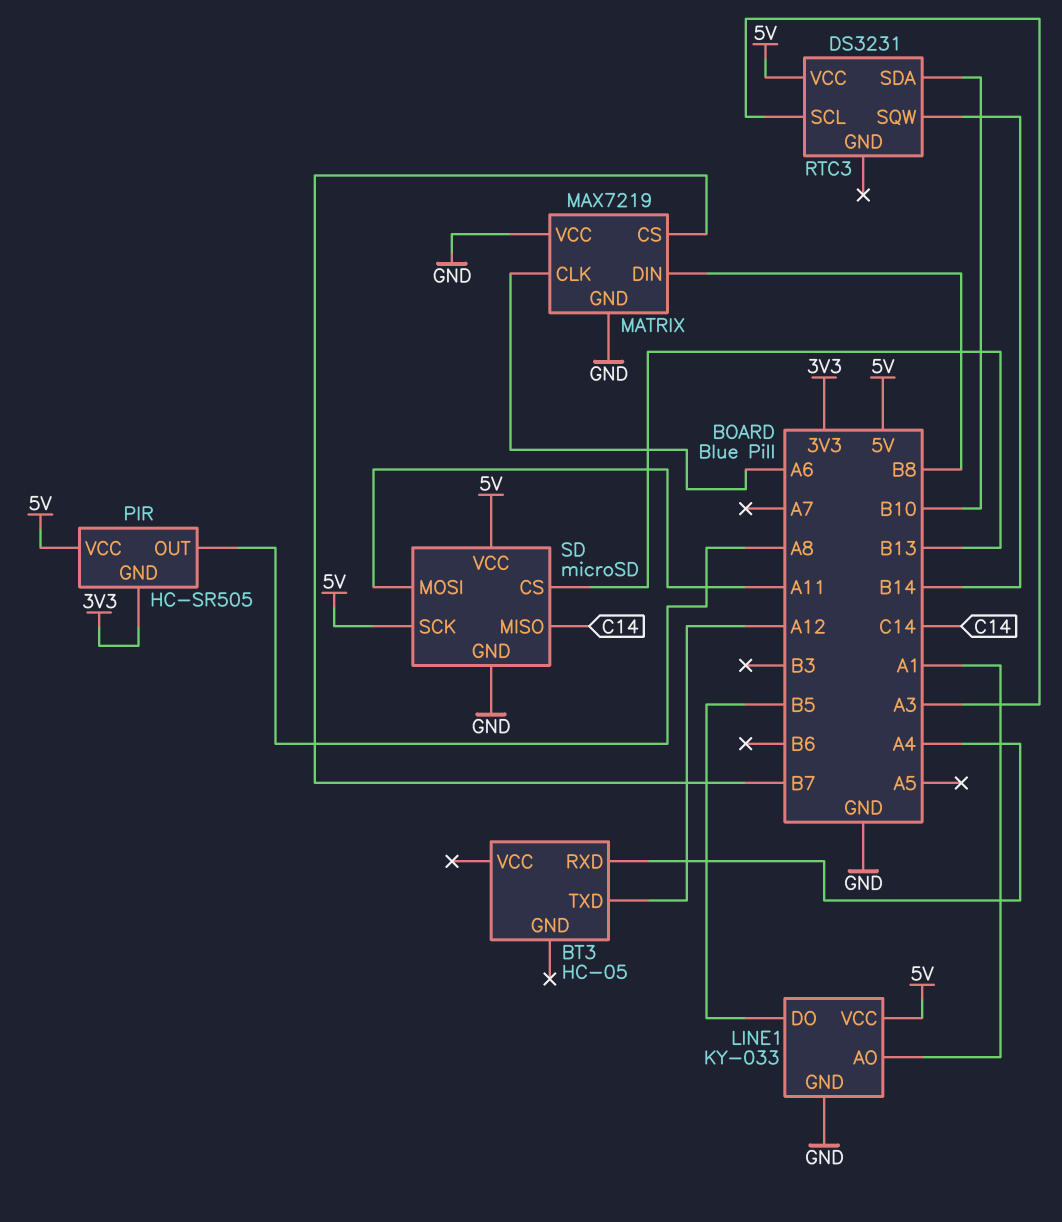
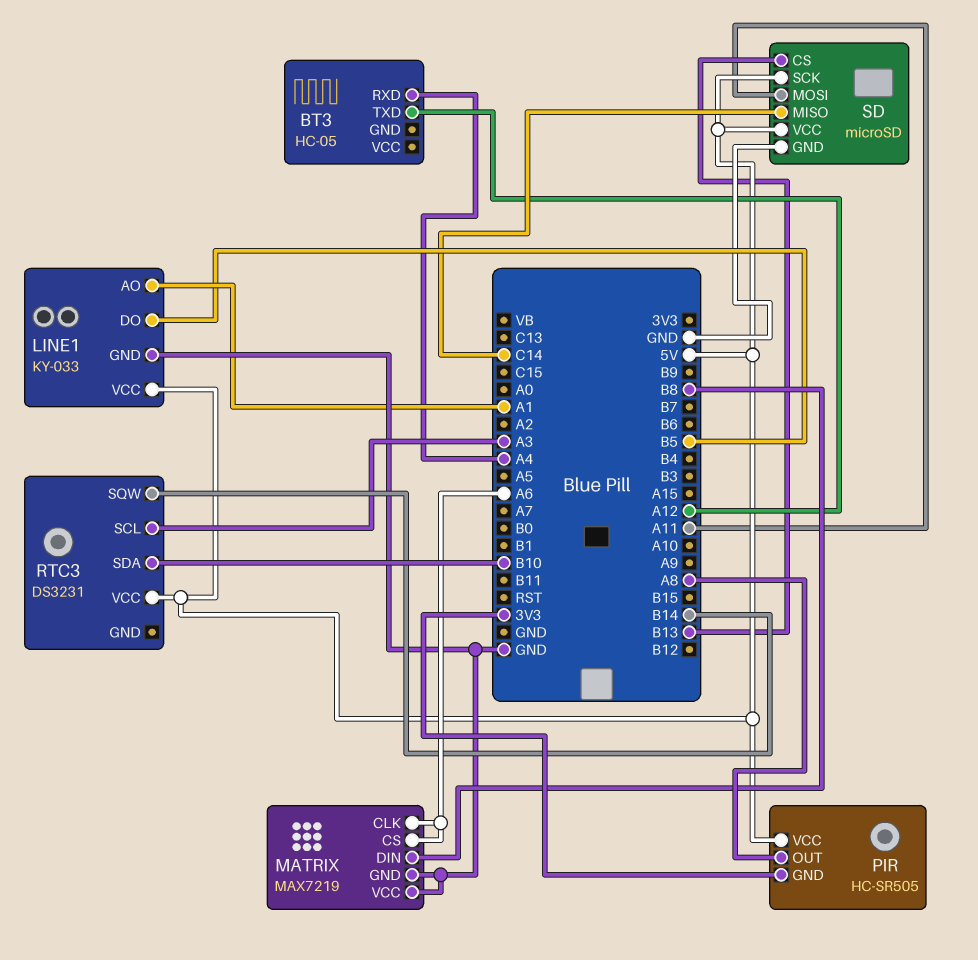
MATRIX pin CS: B7 -> A6

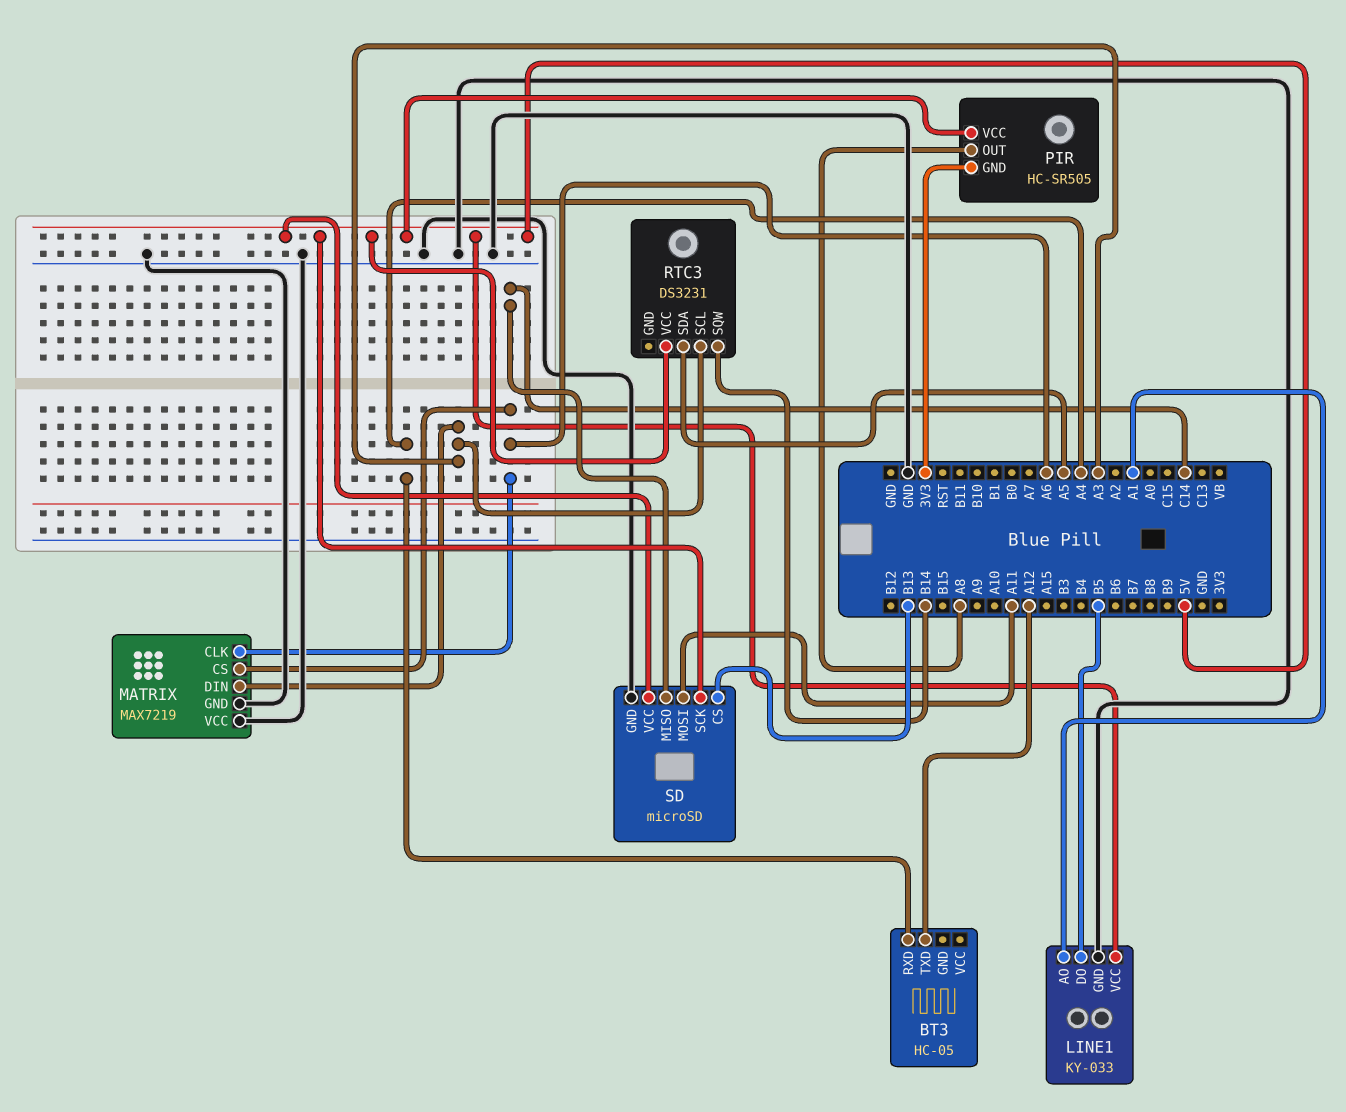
MATRIX pin DIN: B8 -> A3
RTC3 pin SDA: B10 -> A5

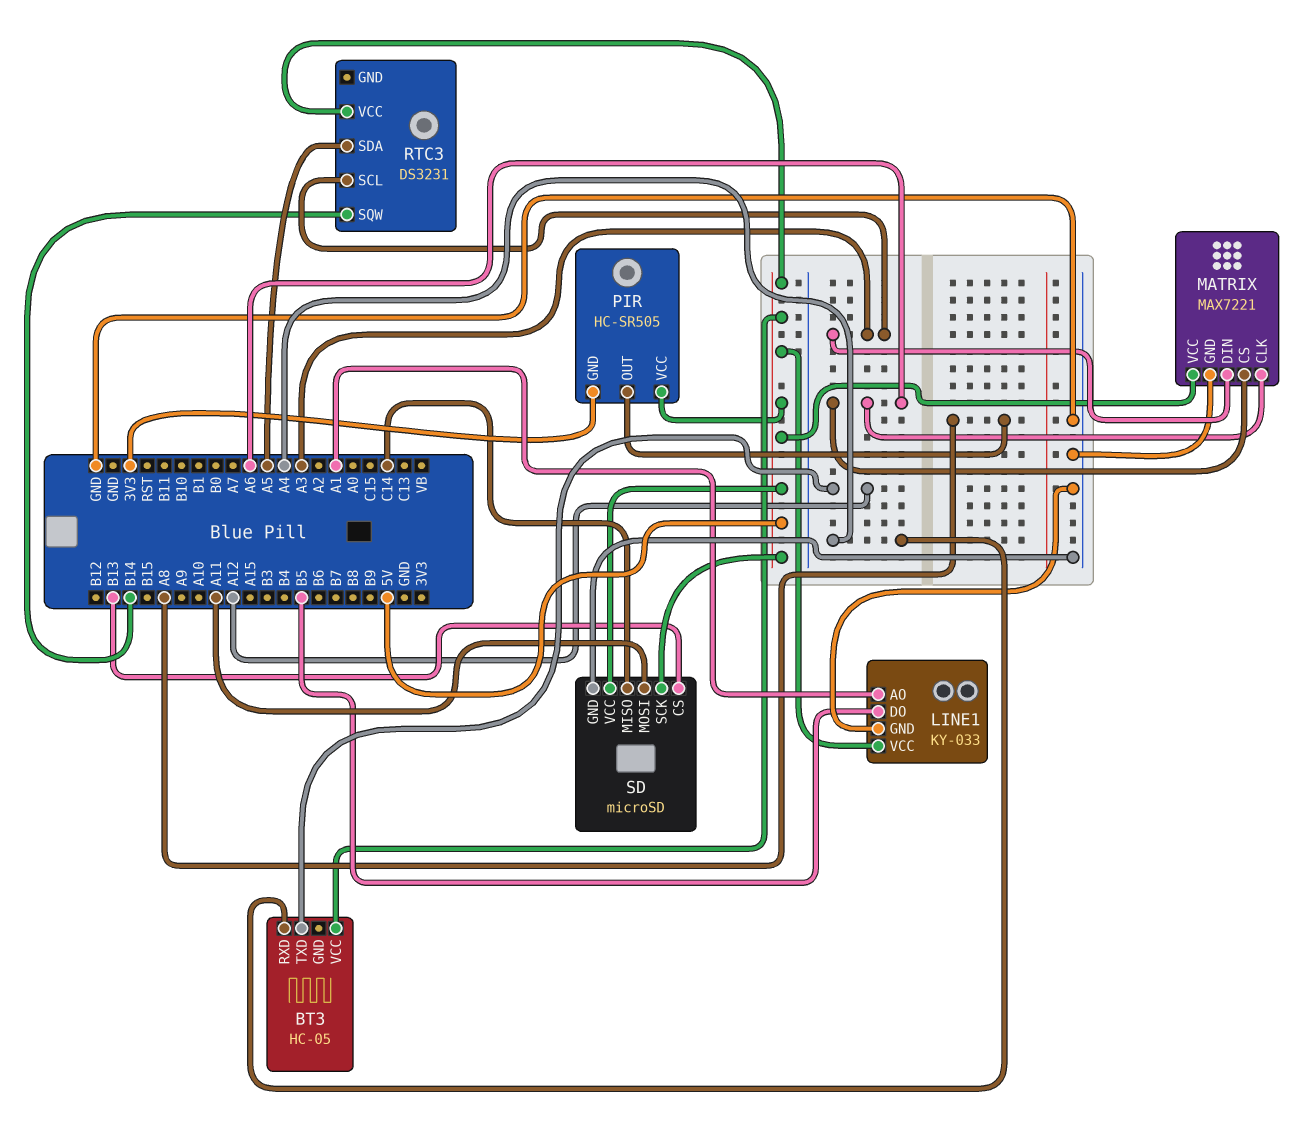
BT3 pin VCC: none -> 5V
MATRIX: MAX7219 -> MAX7221
MATRIX pin VCC: GND -> 5V

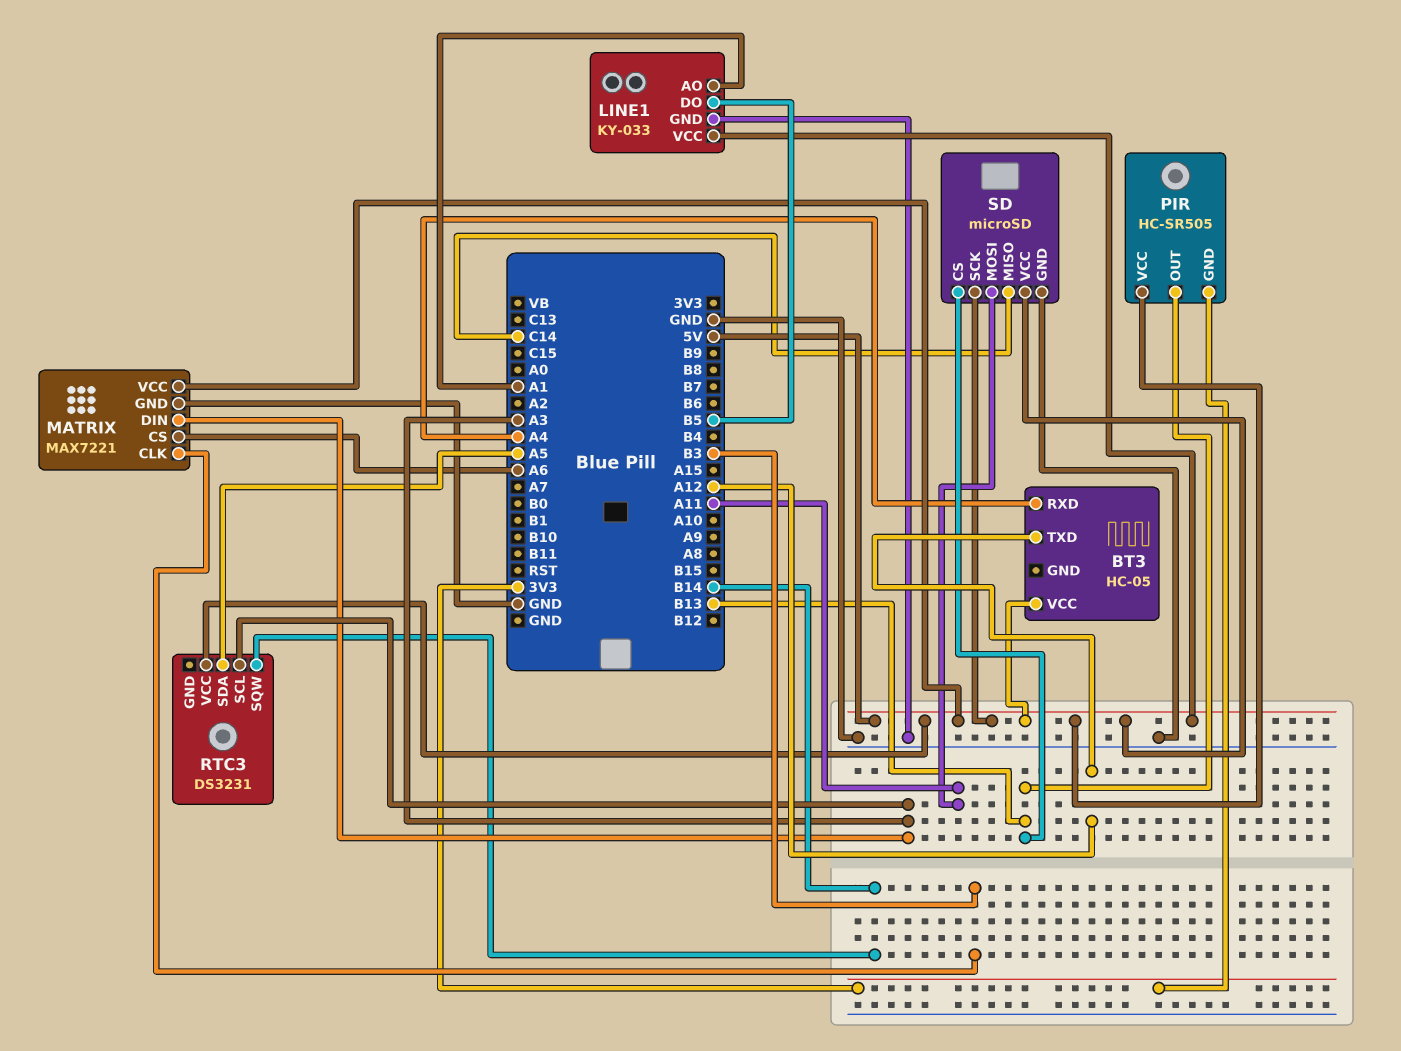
MATRIX pin CLK: A6 -> B3
PIR pin OUT: A8 -> B13

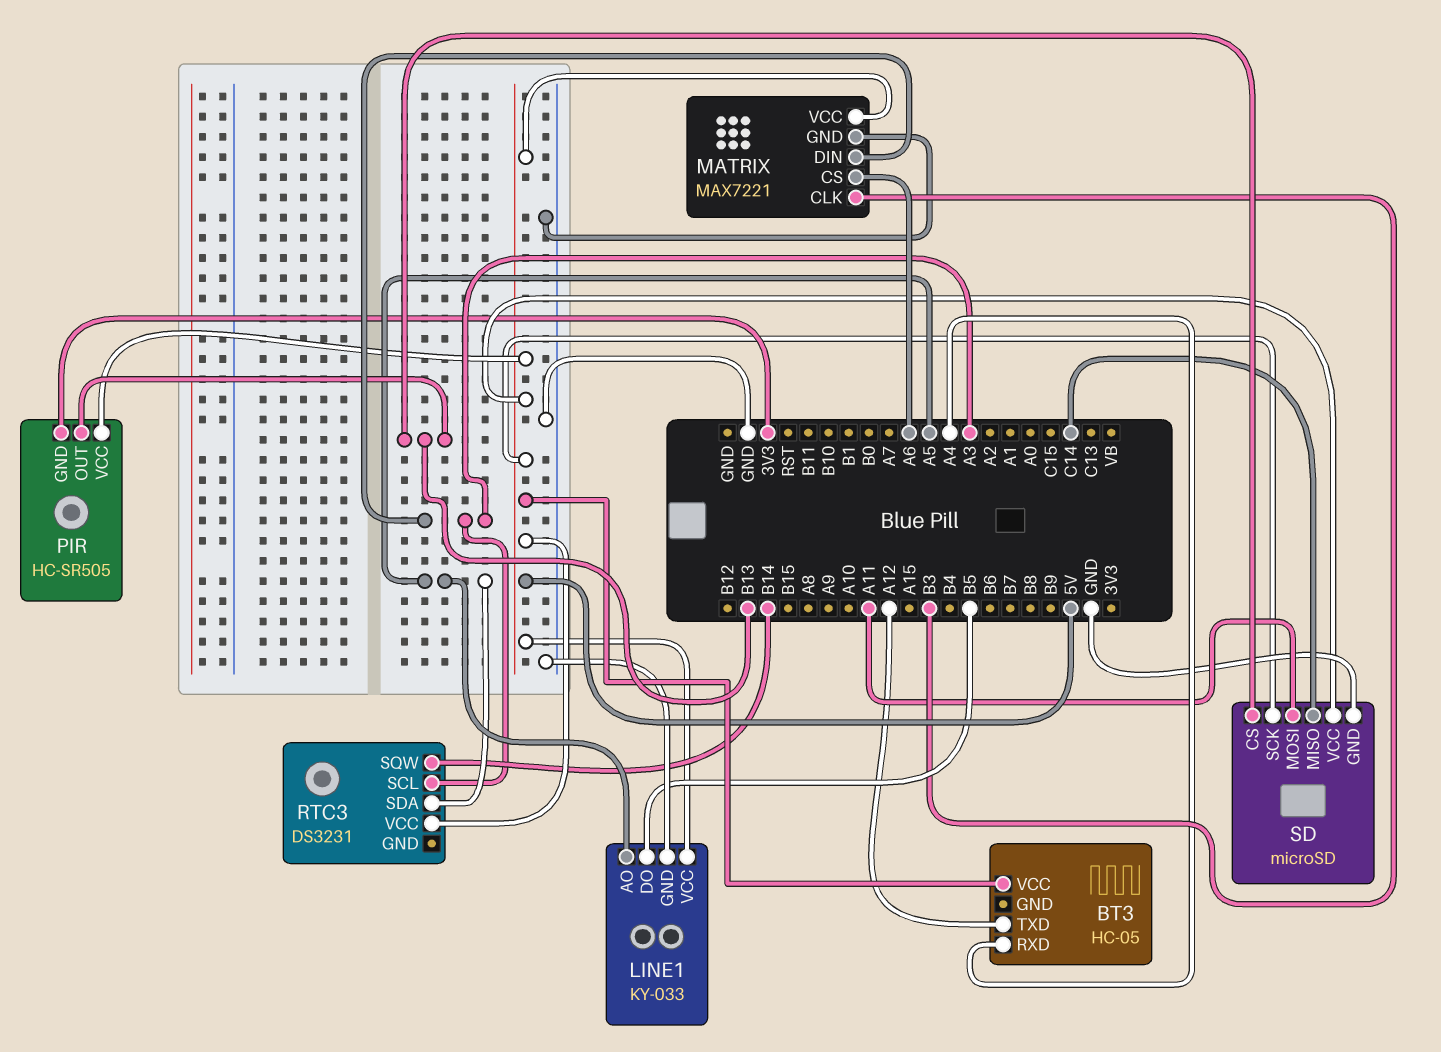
LINE1 pin AO: A1 -> A5

